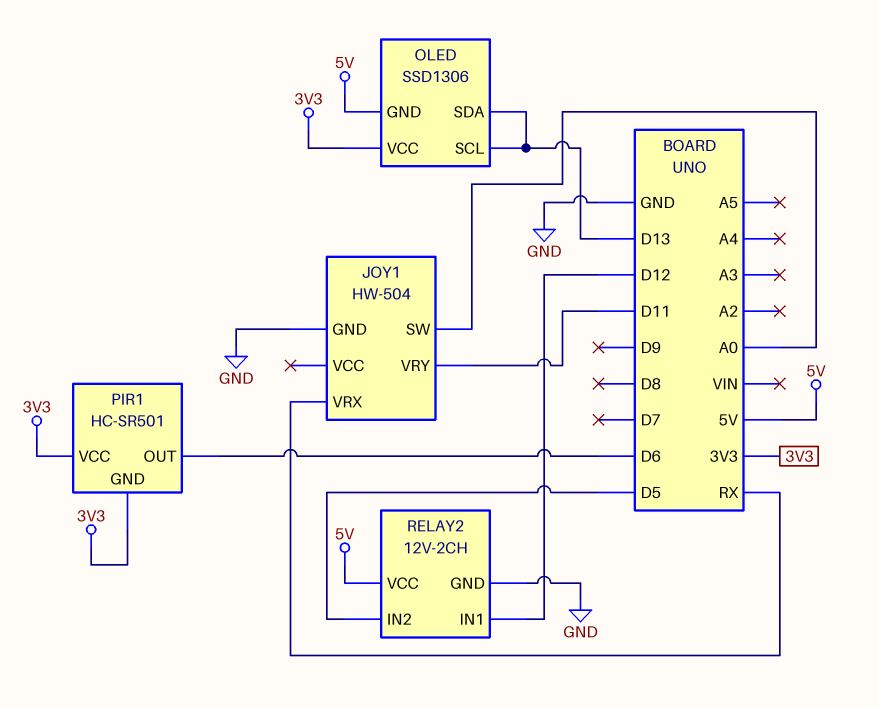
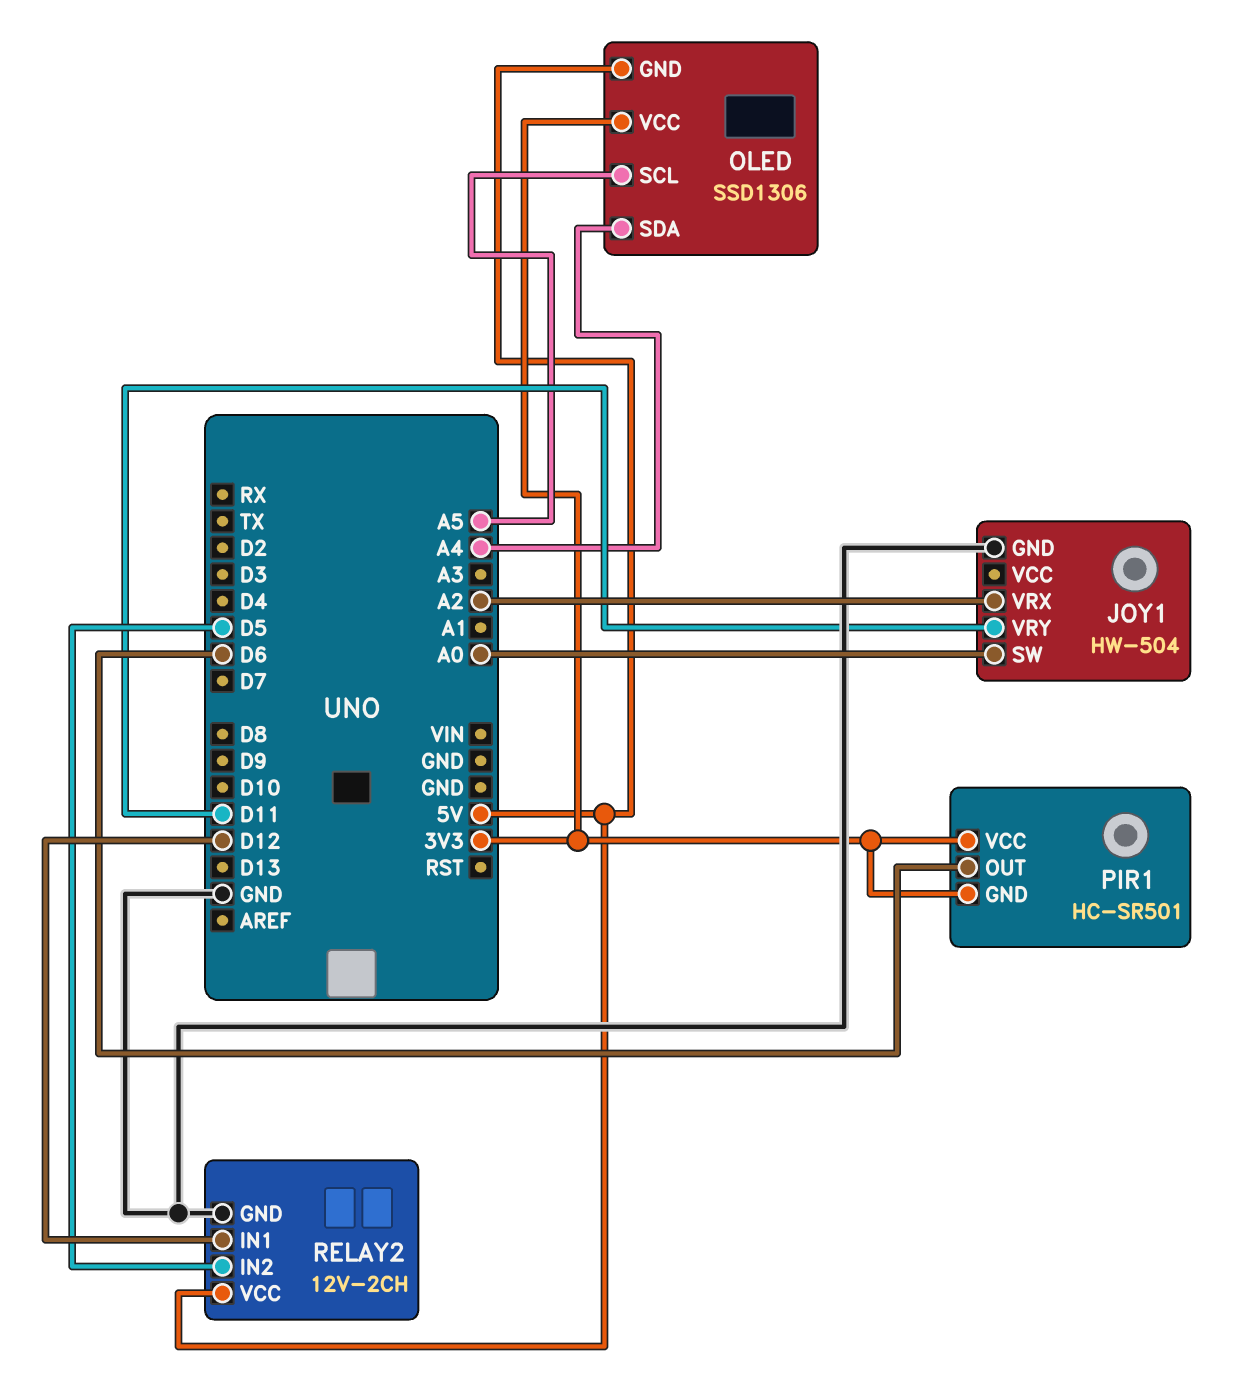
JOY1 pin VRX: RX -> A2
OLED pin SCL: D13 -> A5
OLED pin SDA: D13 -> A4

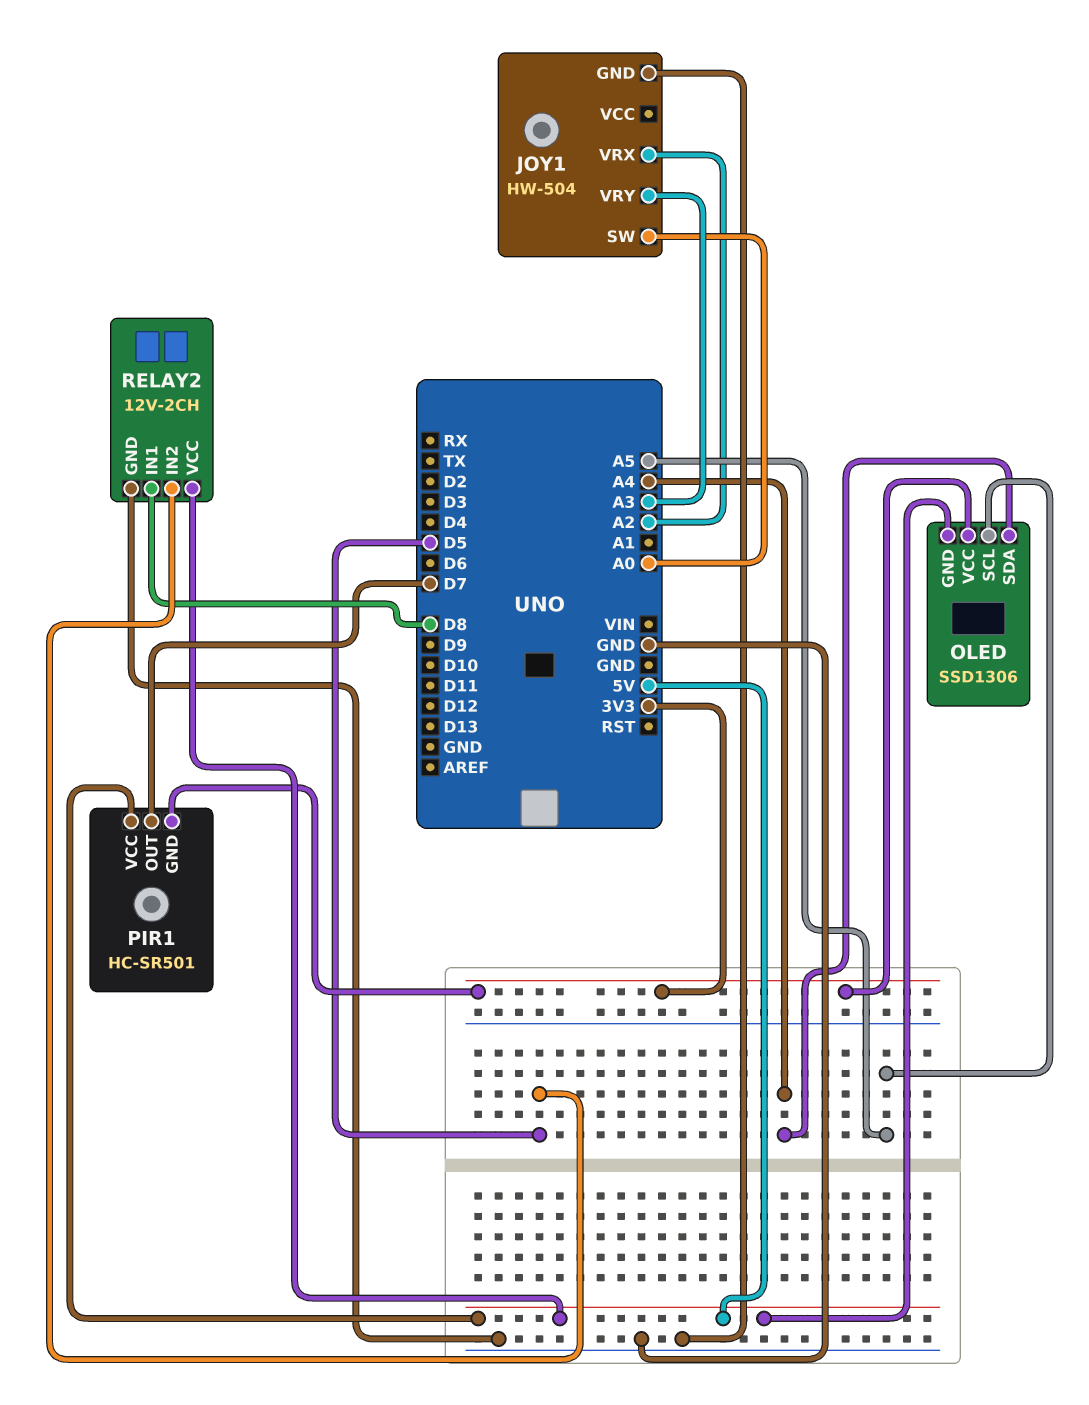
JOY1 pin VRY: D11 -> A3
PIR1 pin OUT: D6 -> D7
PIR1 pin VCC: 3V3 -> 5V
RELAY2 pin IN1: D12 -> D8

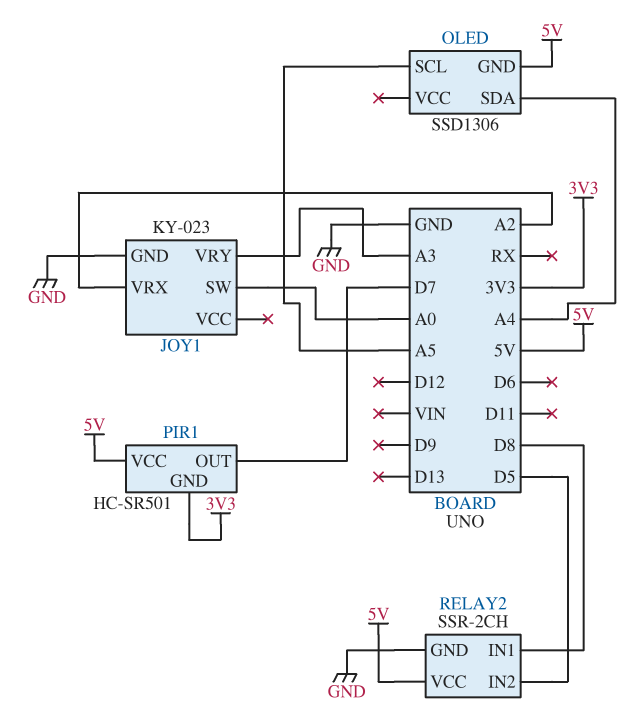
JOY1: HW-504 -> KY-023
OLED pin VCC: 3V3 -> none
RELAY2: 12V-2CH -> SSR-2CH

